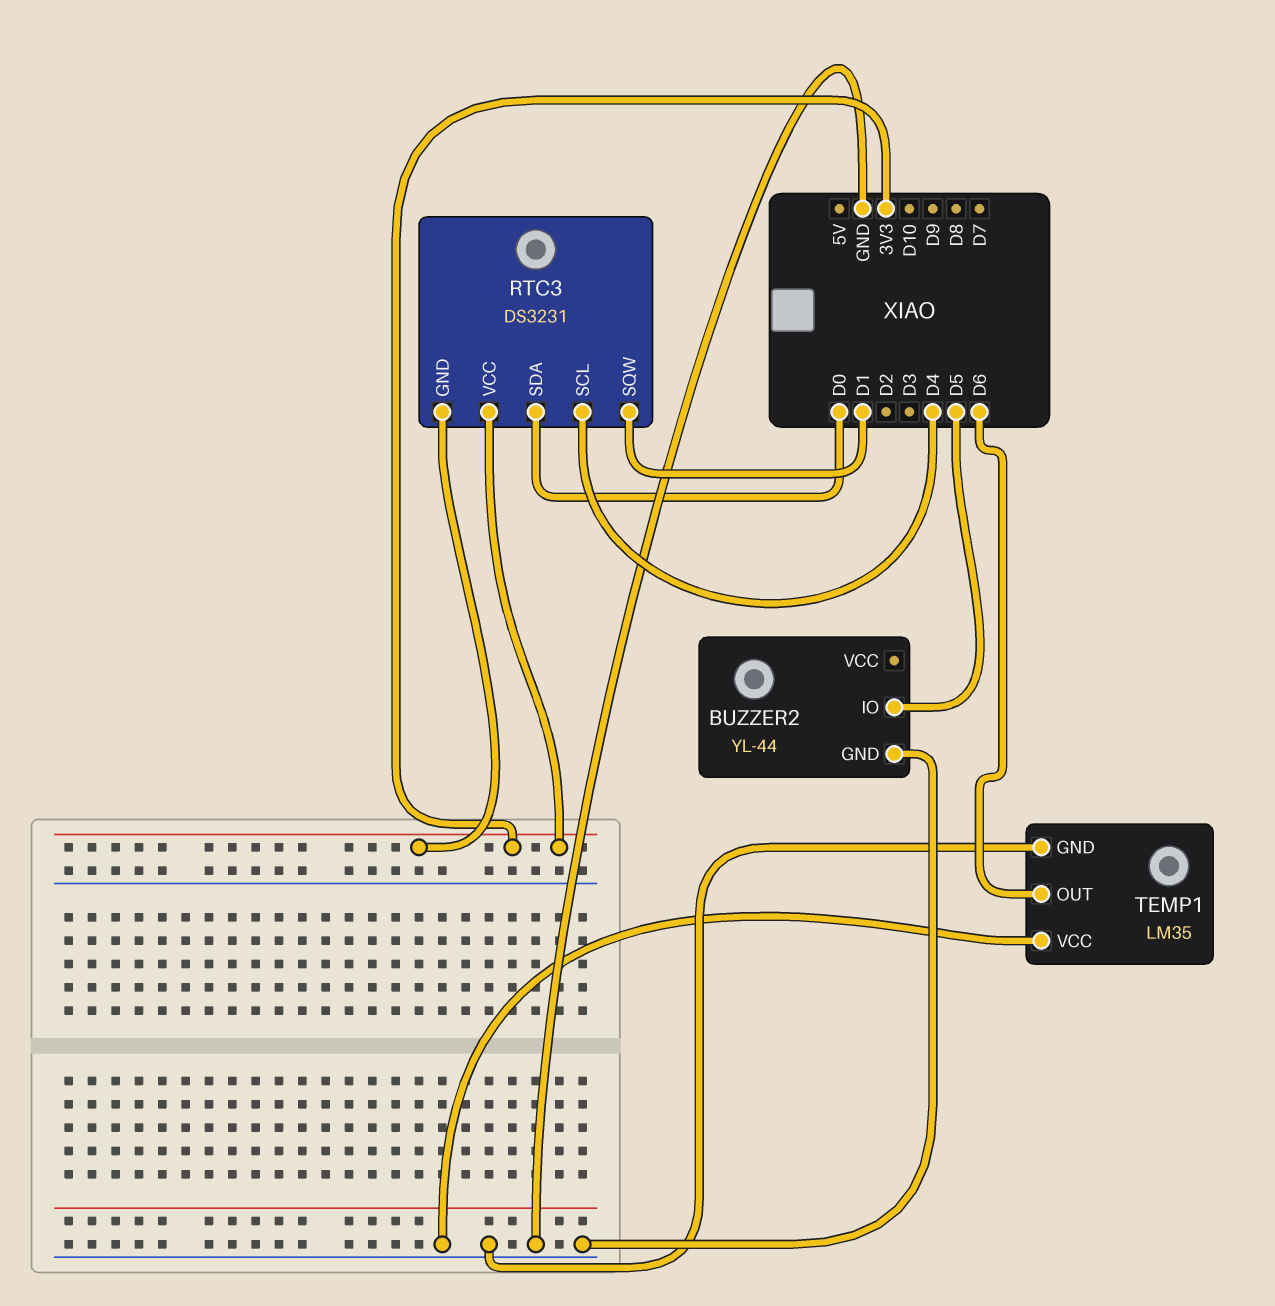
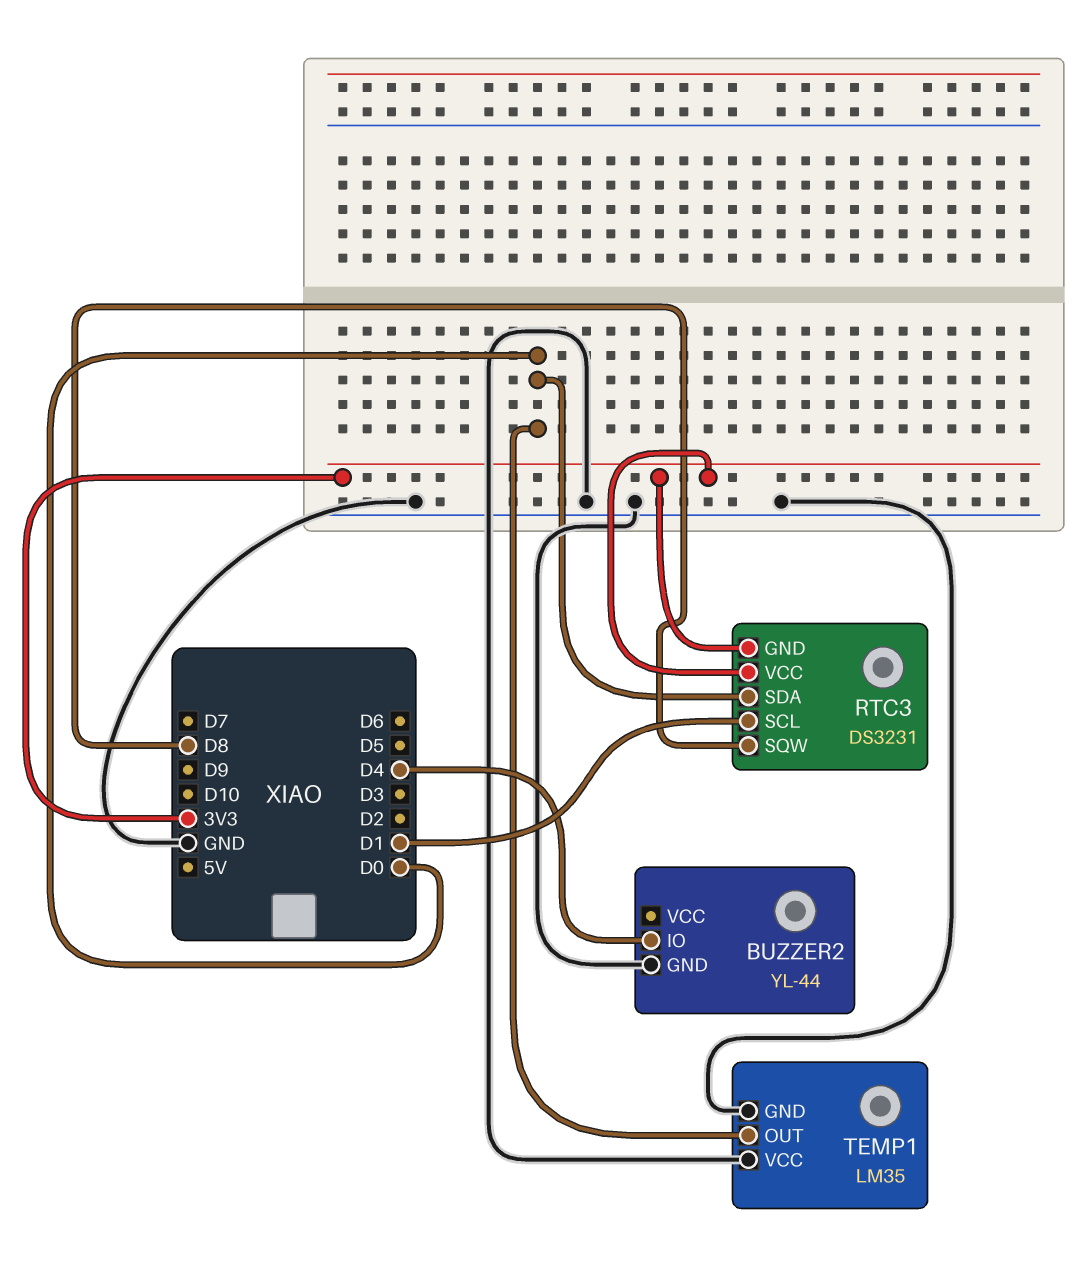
BUZZER2 pin IO: D5 -> D4
RTC3 pin SCL: D4 -> D1
RTC3 pin SQW: D1 -> D8
TEMP1 pin OUT: D6 -> D0

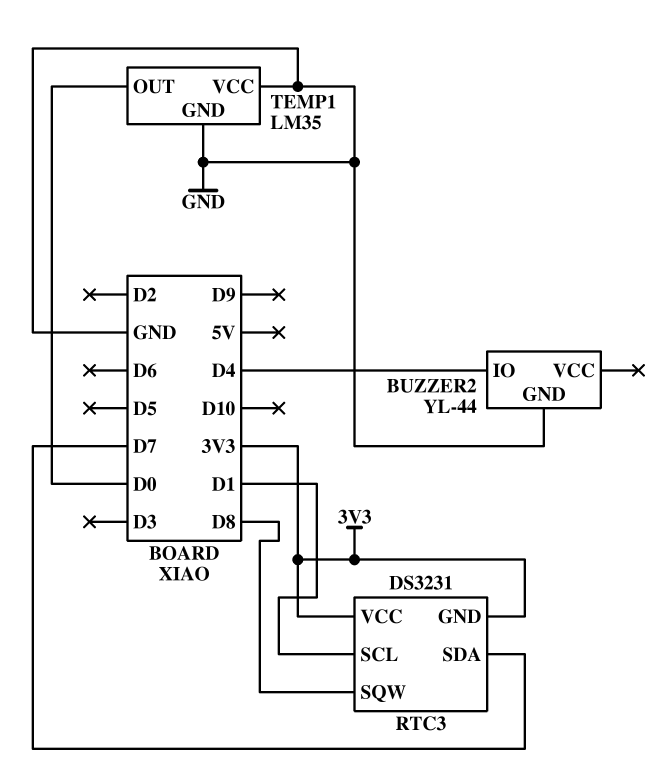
RTC3 pin SDA: D0 -> D7

